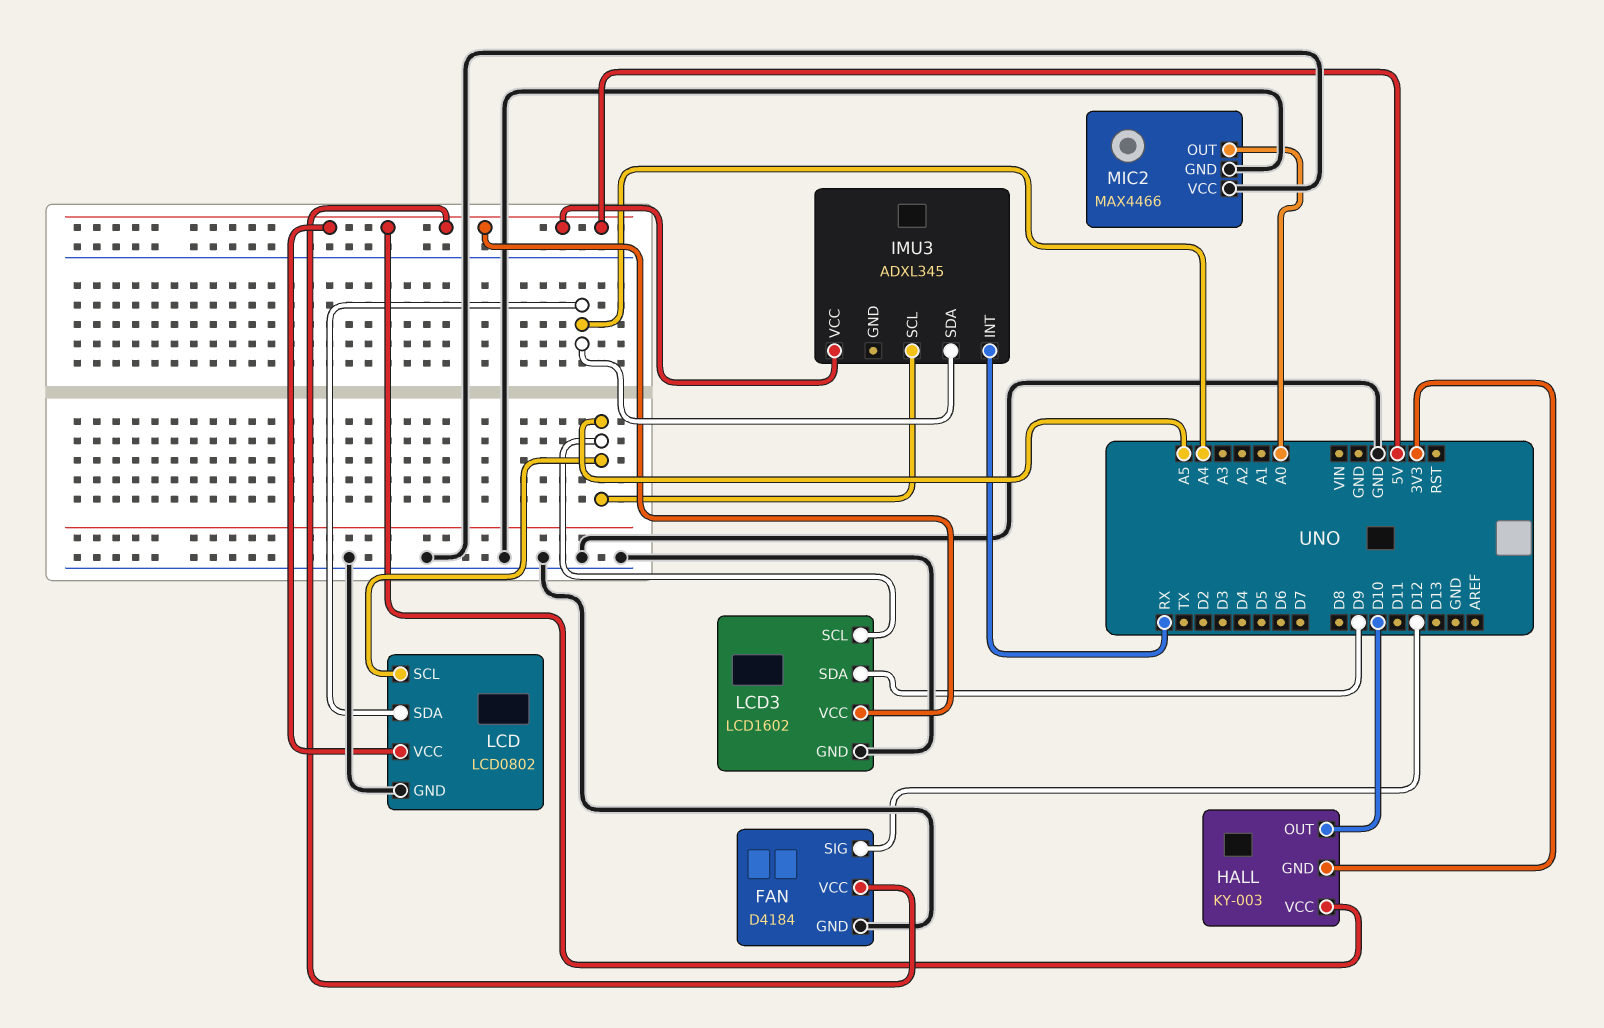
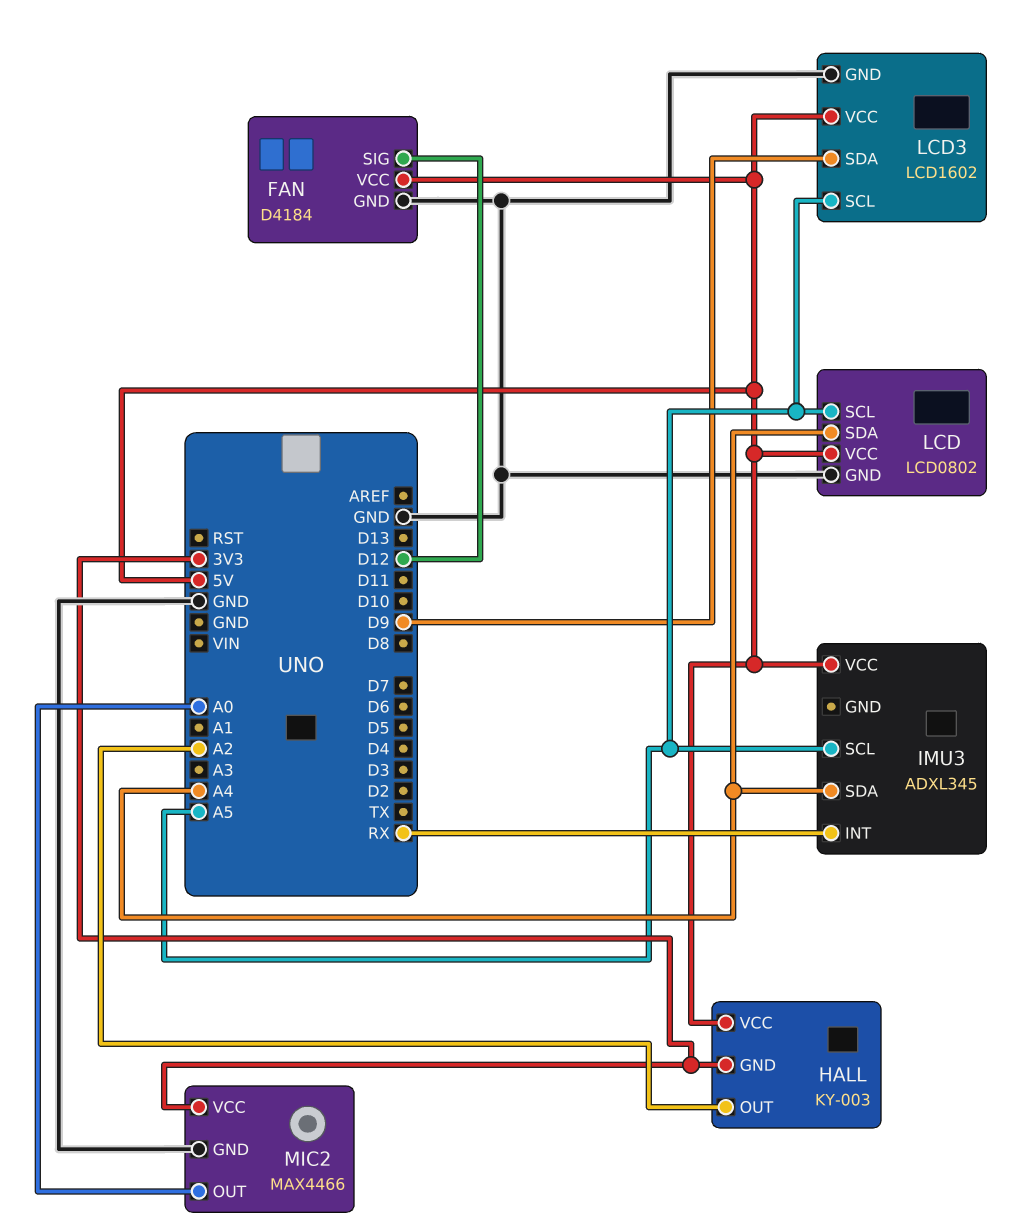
HALL pin OUT: D10 -> A2
MIC2 pin VCC: GND -> 3V3

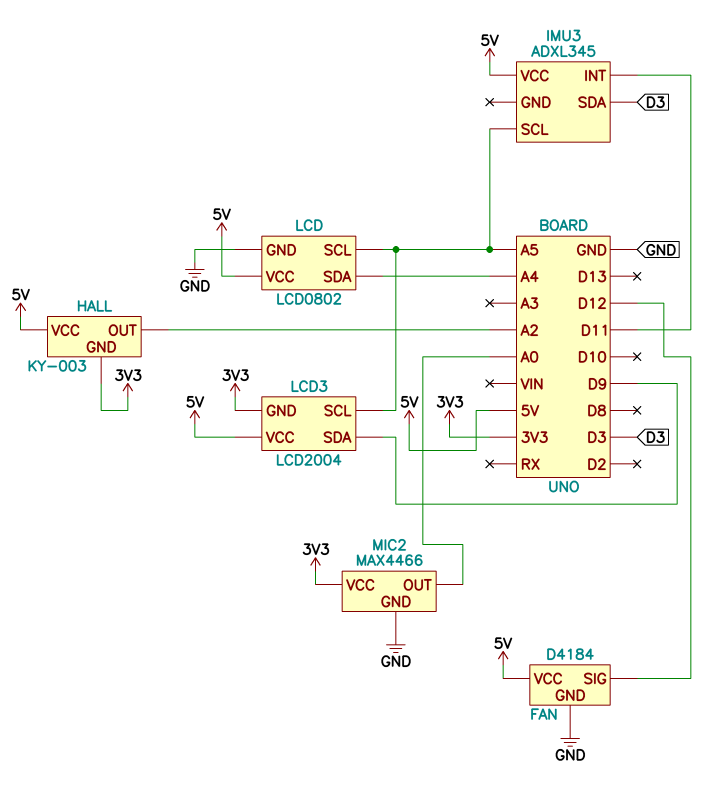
IMU3 pin INT: RX -> D11
IMU3 pin SDA: A4 -> D3
LCD3: LCD1602 -> LCD2004
LCD3 pin GND: GND -> 3V3

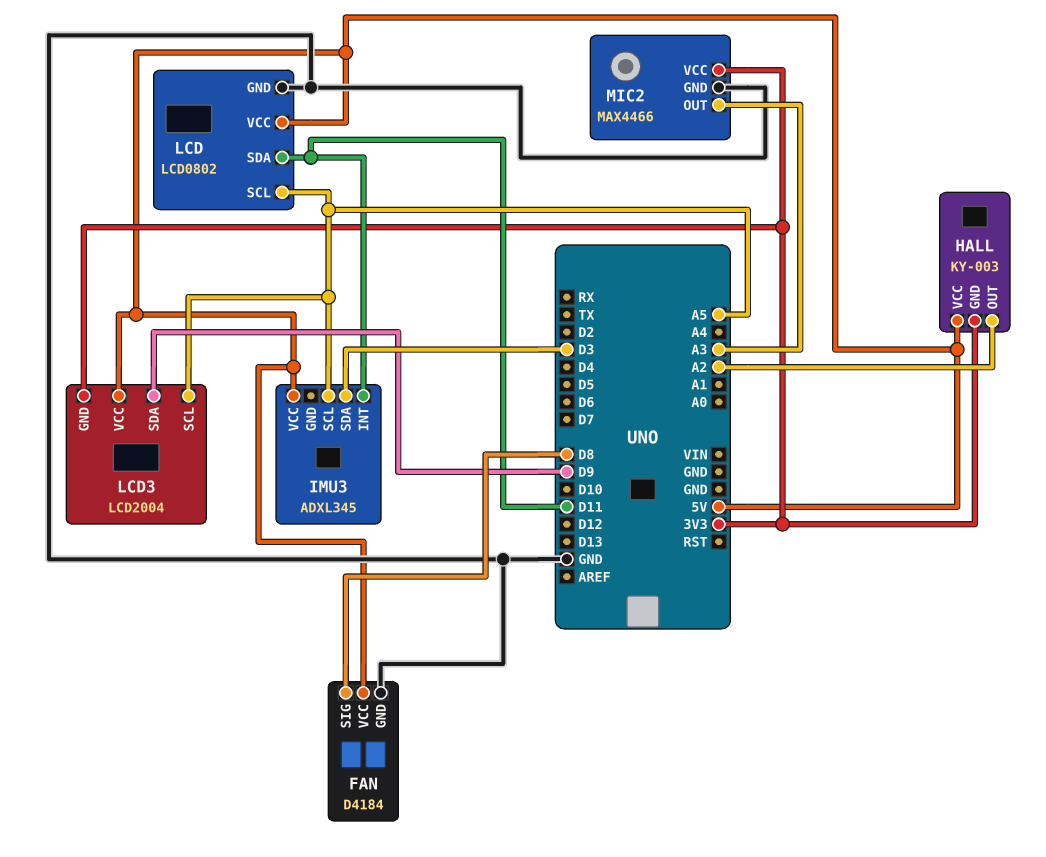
FAN pin SIG: D12 -> D8
LCD pin SDA: A4 -> D11
MIC2 pin OUT: A0 -> A3

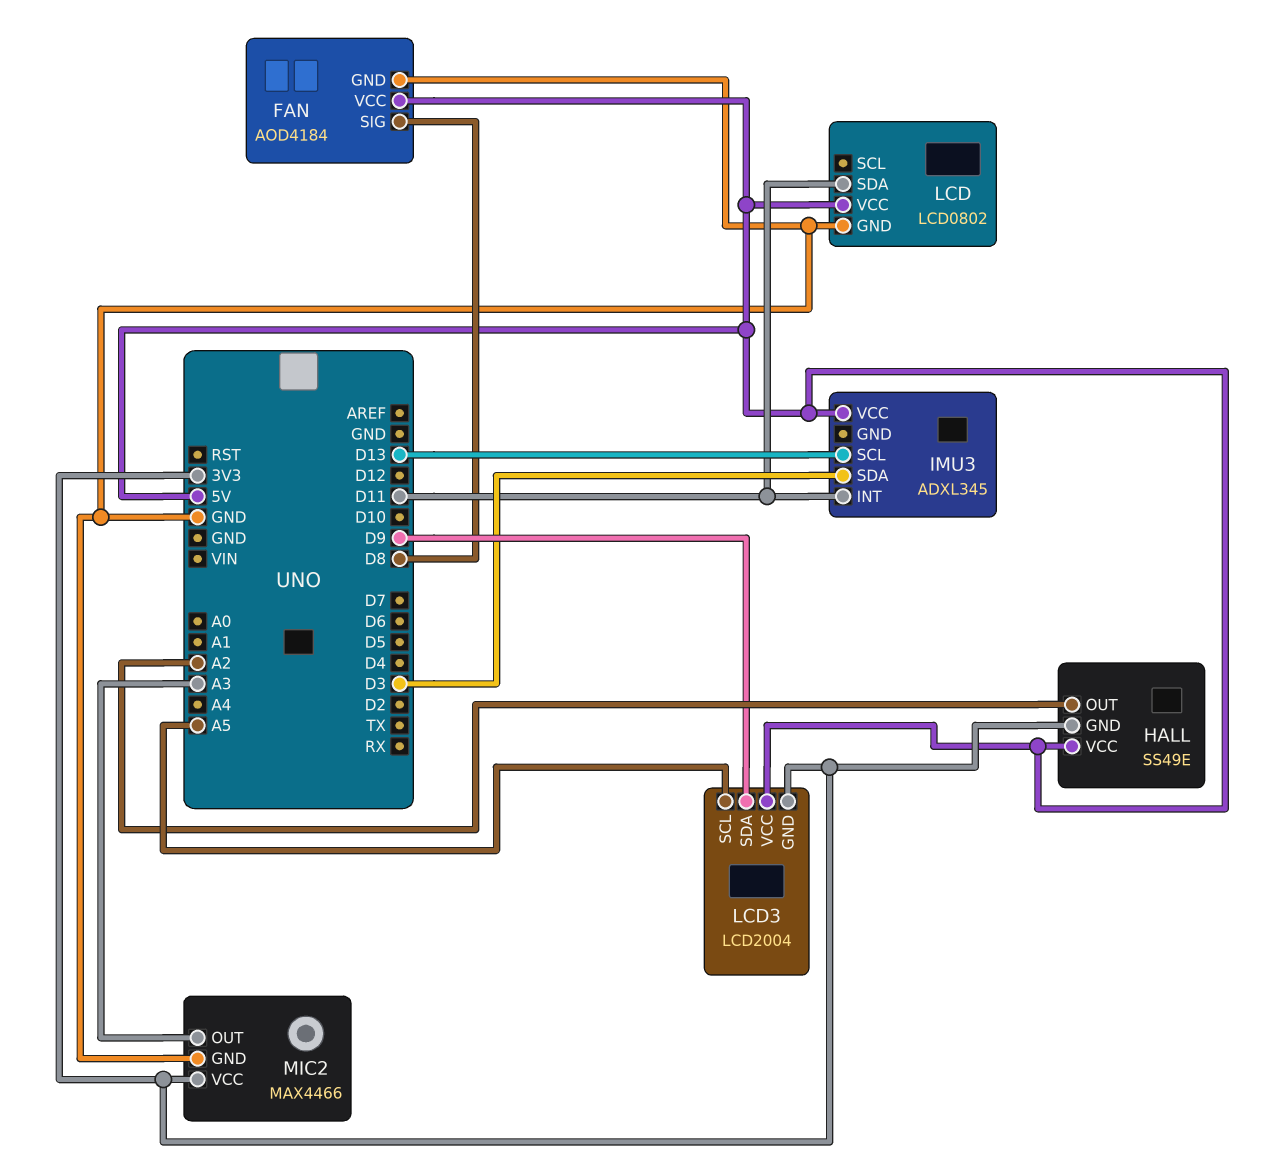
FAN: D4184 -> AOD4184
HALL: KY-003 -> SS49E
IMU3 pin SCL: A5 -> D13
LCD pin SCL: A5 -> none

